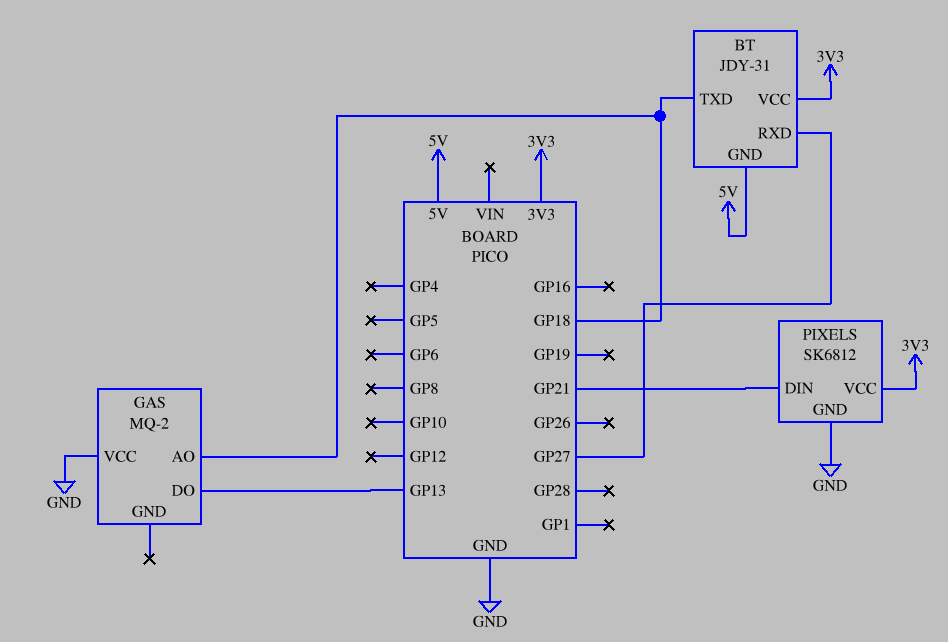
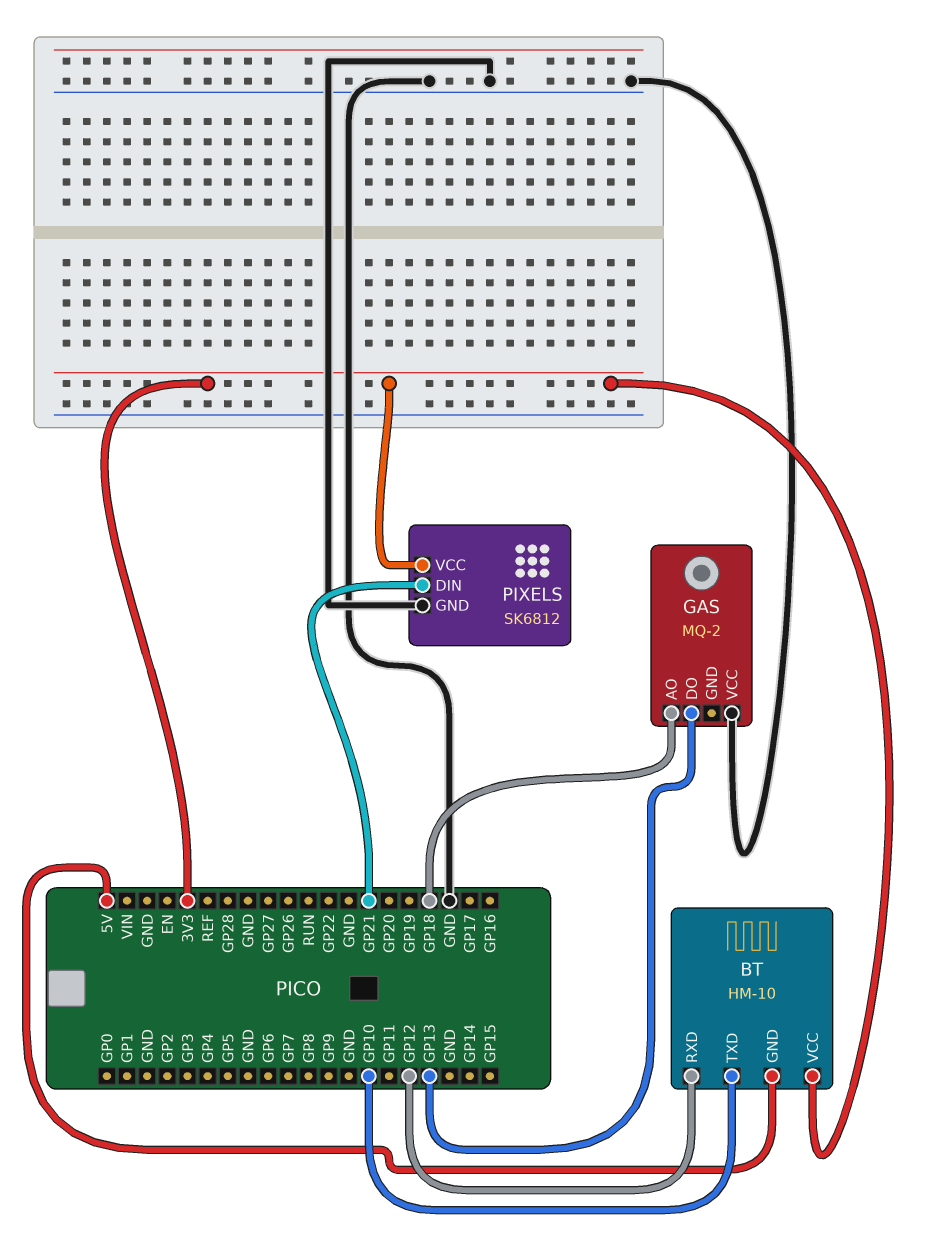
BT: JDY-31 -> HM-10
BT pin RXD: GP27 -> GP12
BT pin TXD: GP18 -> GP10

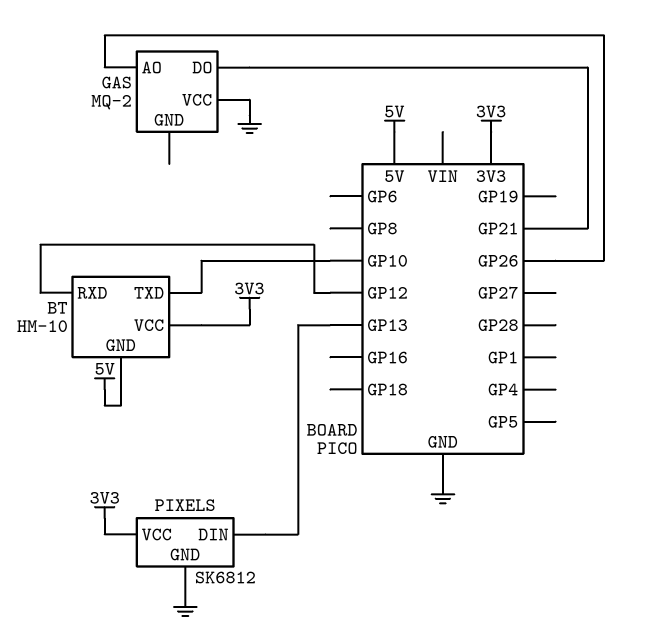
GAS pin AO: GP18 -> GP26
GAS pin DO: GP13 -> GP21
PIXELS pin DIN: GP21 -> GP13

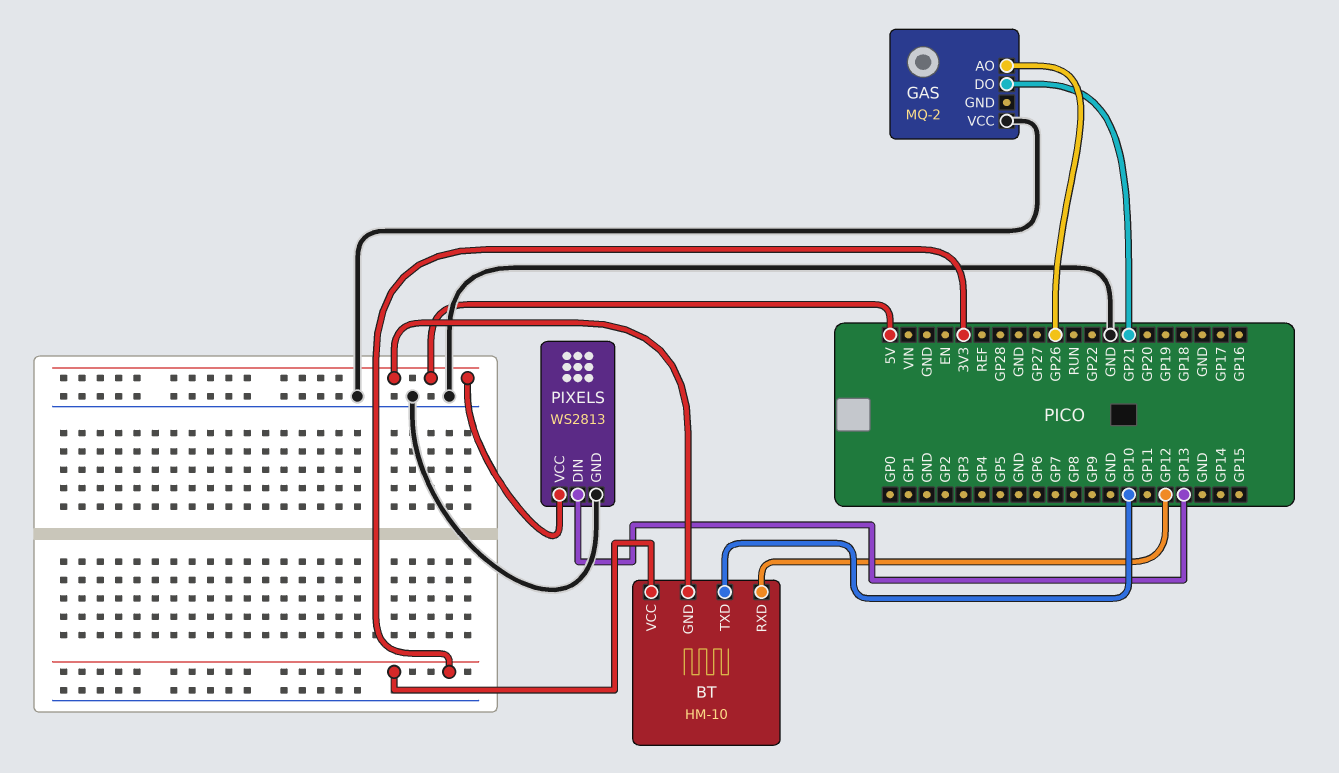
PIXELS: SK6812 -> WS2813
PIXELS pin VCC: 3V3 -> 5V

